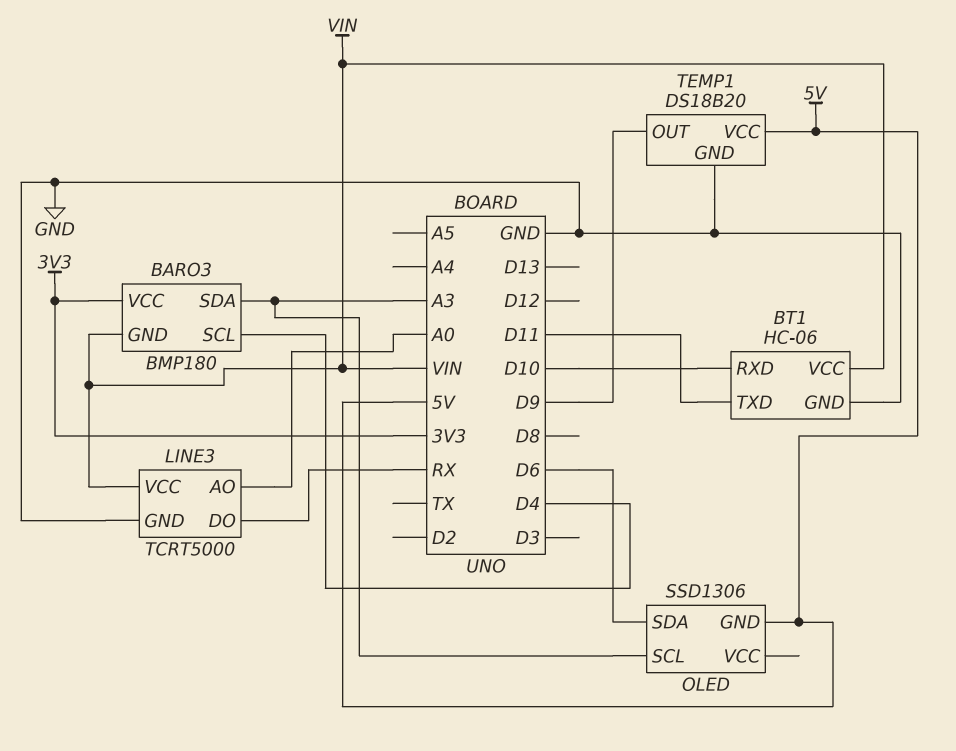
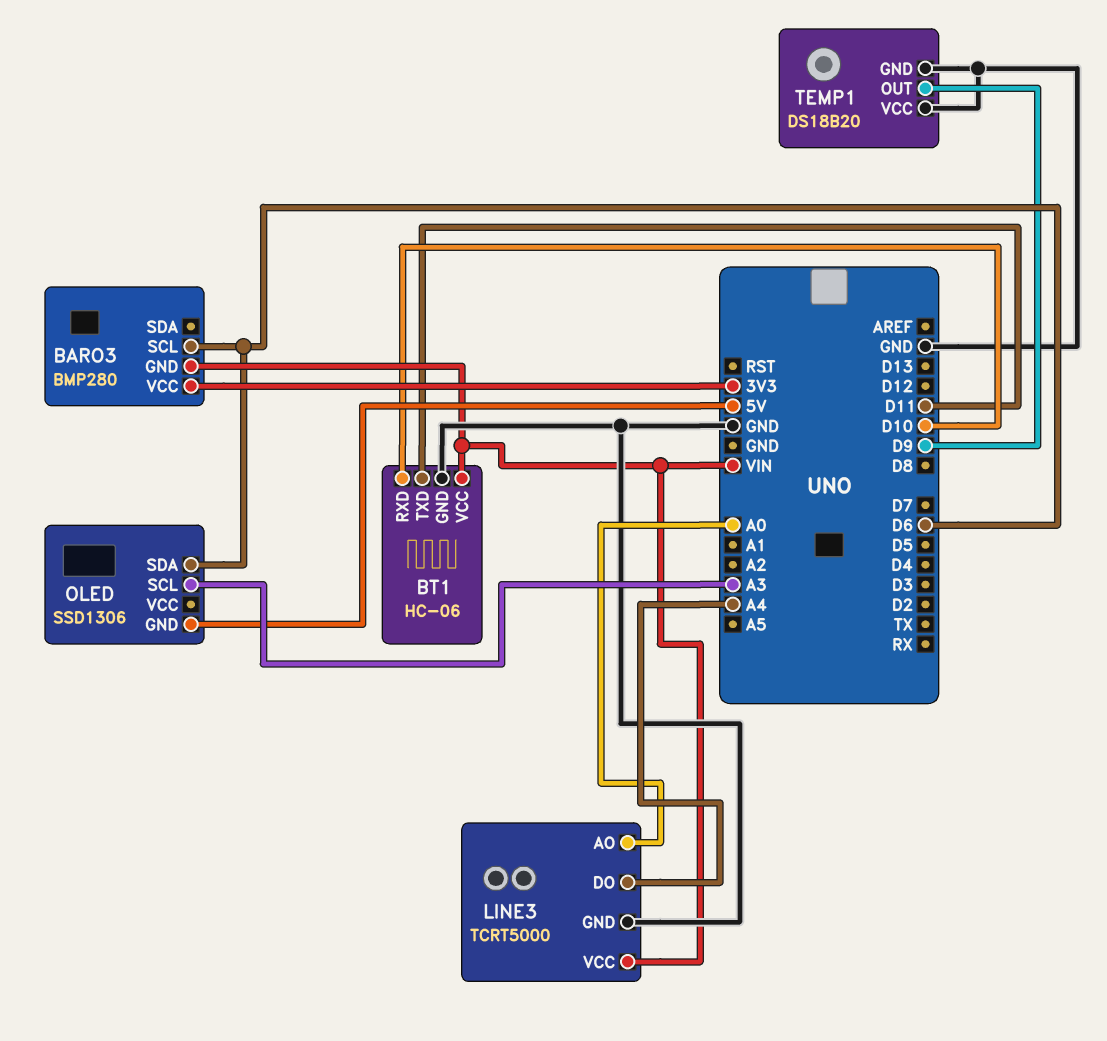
BARO3: BMP180 -> BMP280
BARO3 pin SCL: D4 -> D6
BARO3 pin SDA: A3 -> none
LINE3 pin DO: RX -> A4
TEMP1 pin VCC: 5V -> GND

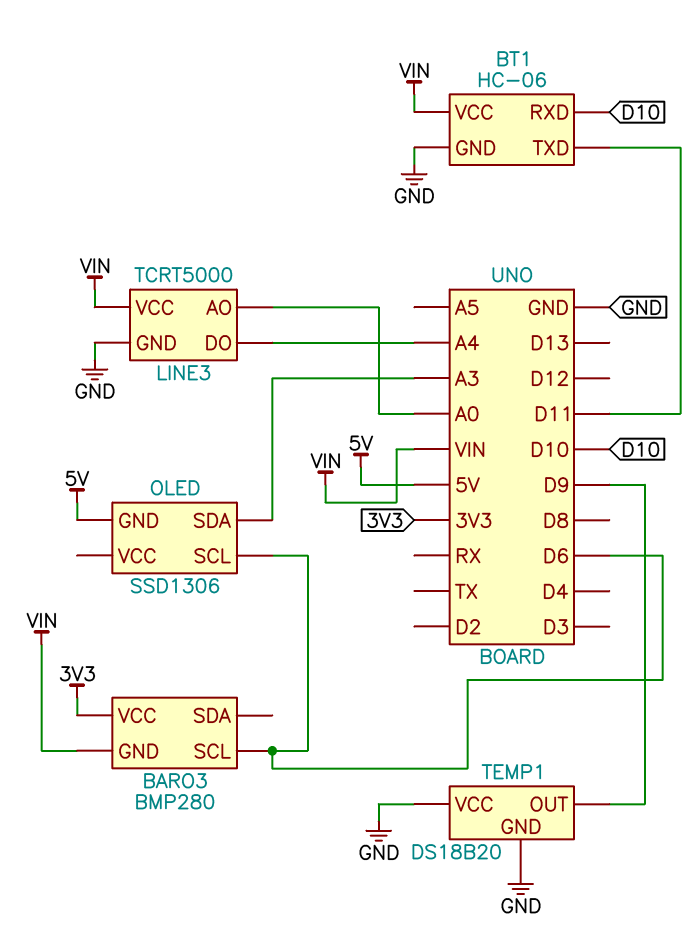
OLED pin SCL: A3 -> D6
OLED pin SDA: D6 -> A3

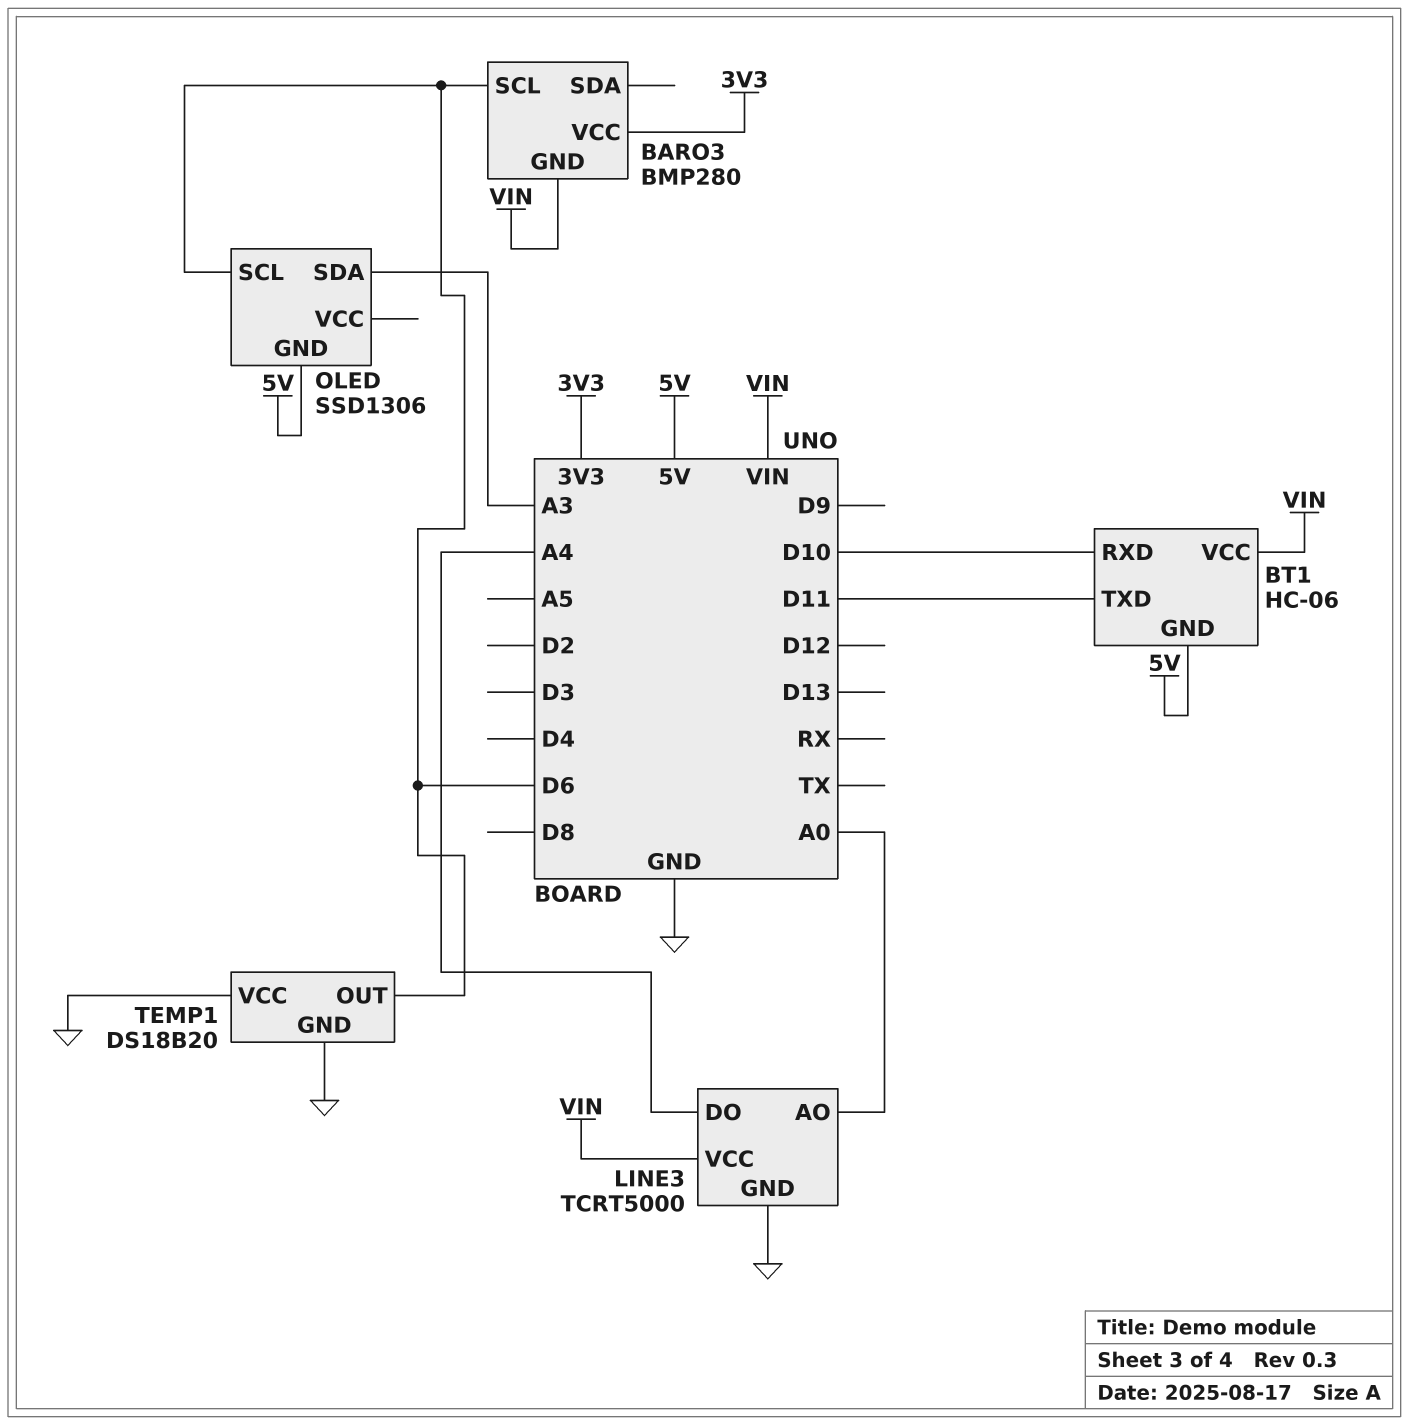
BT1 pin GND: GND -> 5V
TEMP1 pin OUT: D9 -> D6

